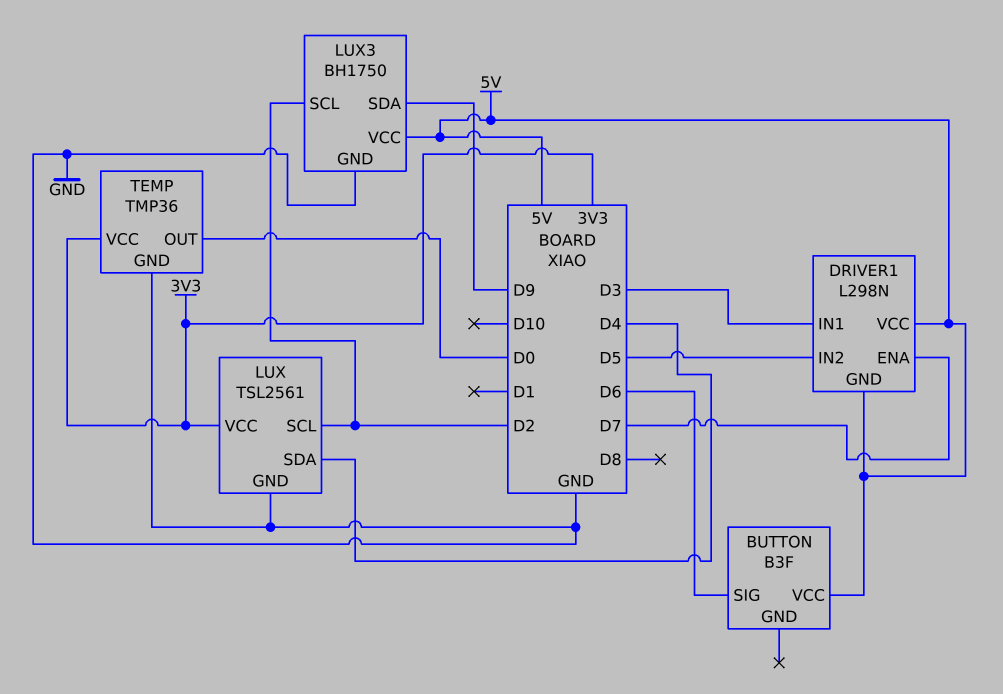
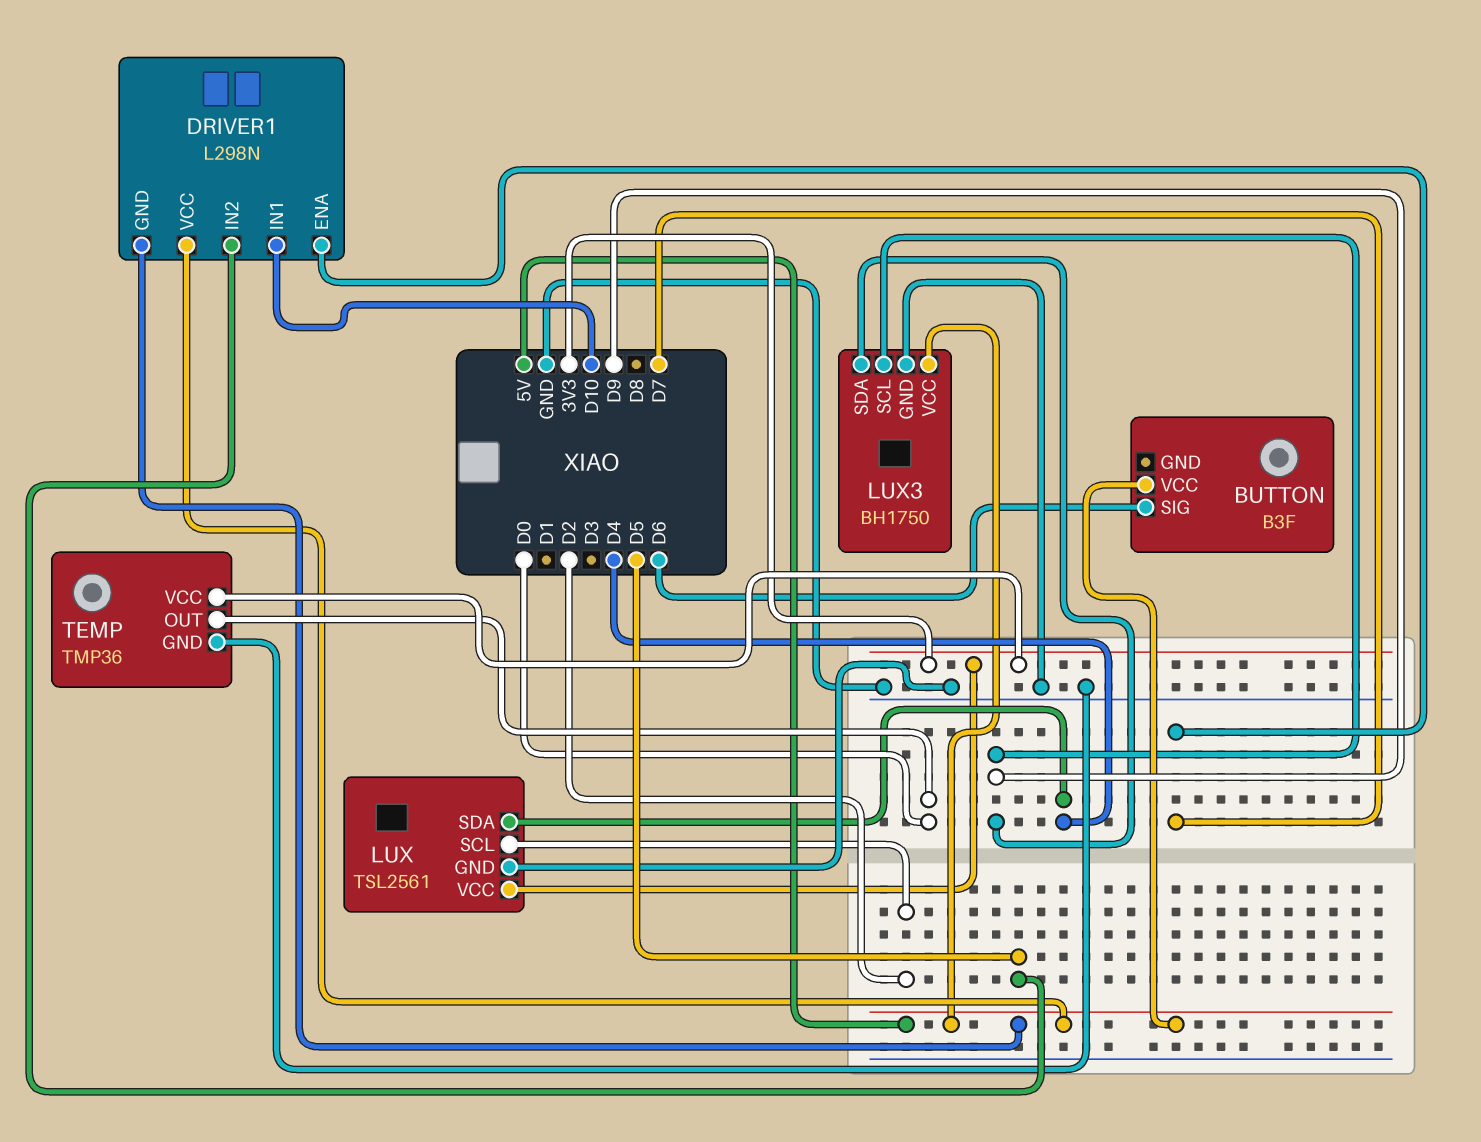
DRIVER1 pin IN1: D3 -> D10
LUX3 pin SCL: D2 -> D9

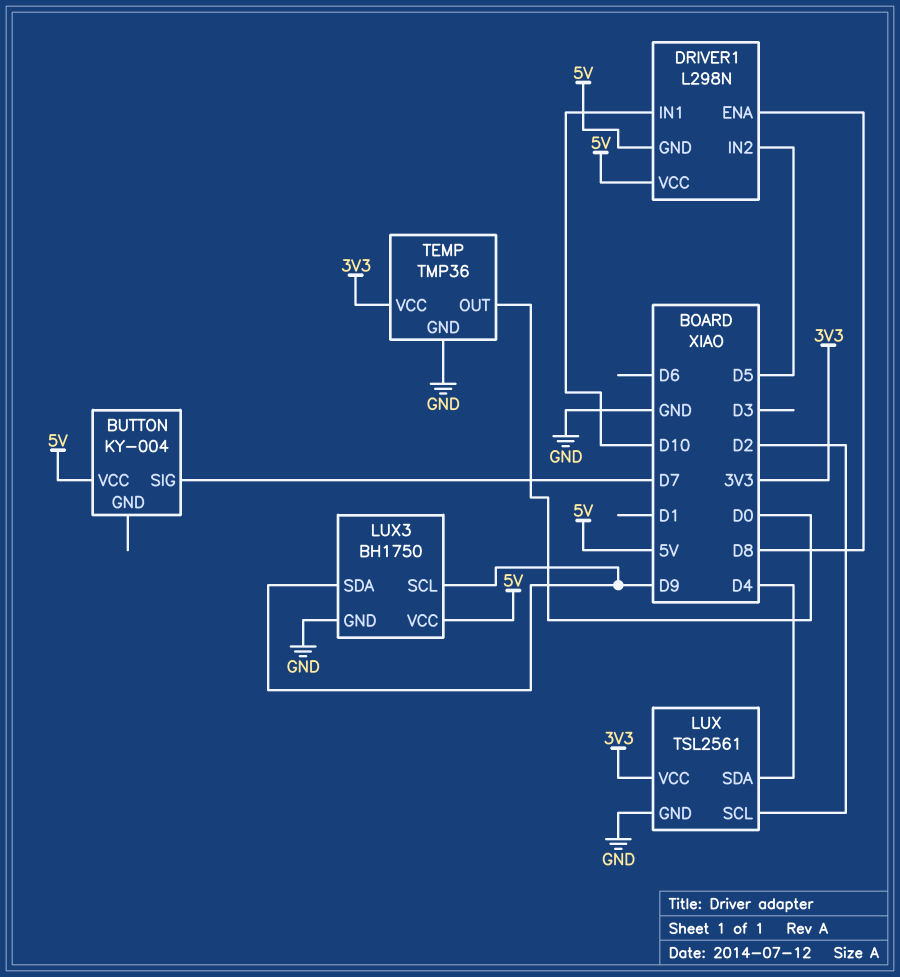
BUTTON: B3F -> KY-004
BUTTON pin SIG: D6 -> D7
DRIVER1 pin ENA: D7 -> D8

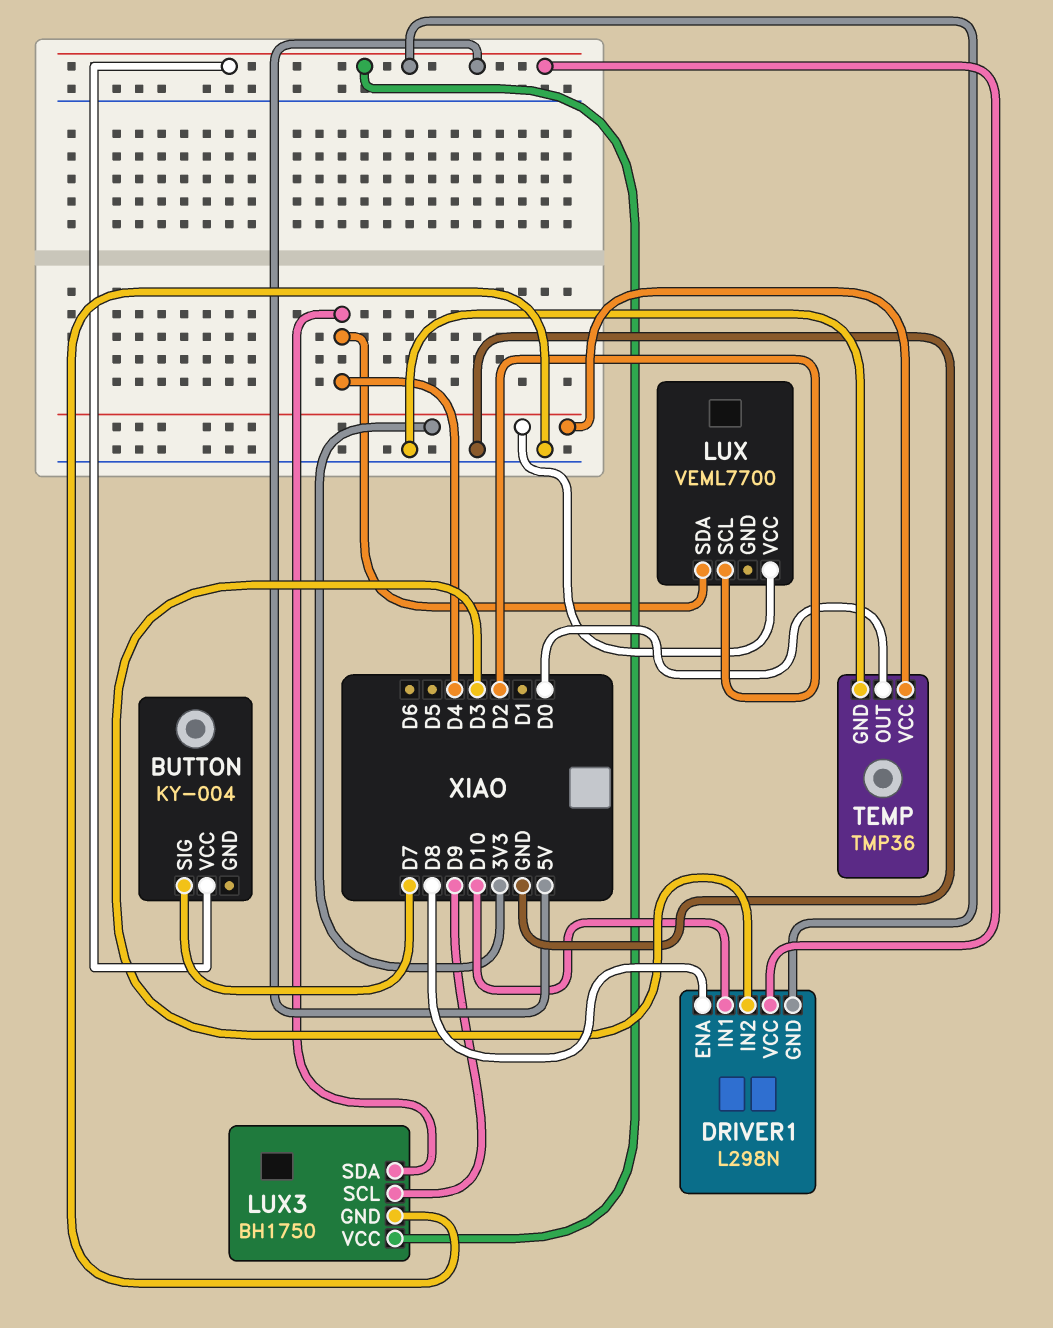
DRIVER1 pin IN2: D5 -> D3
LUX: TSL2561 -> VEML7700
LUX pin GND: GND -> none
LUX3 pin SDA: D9 -> D4

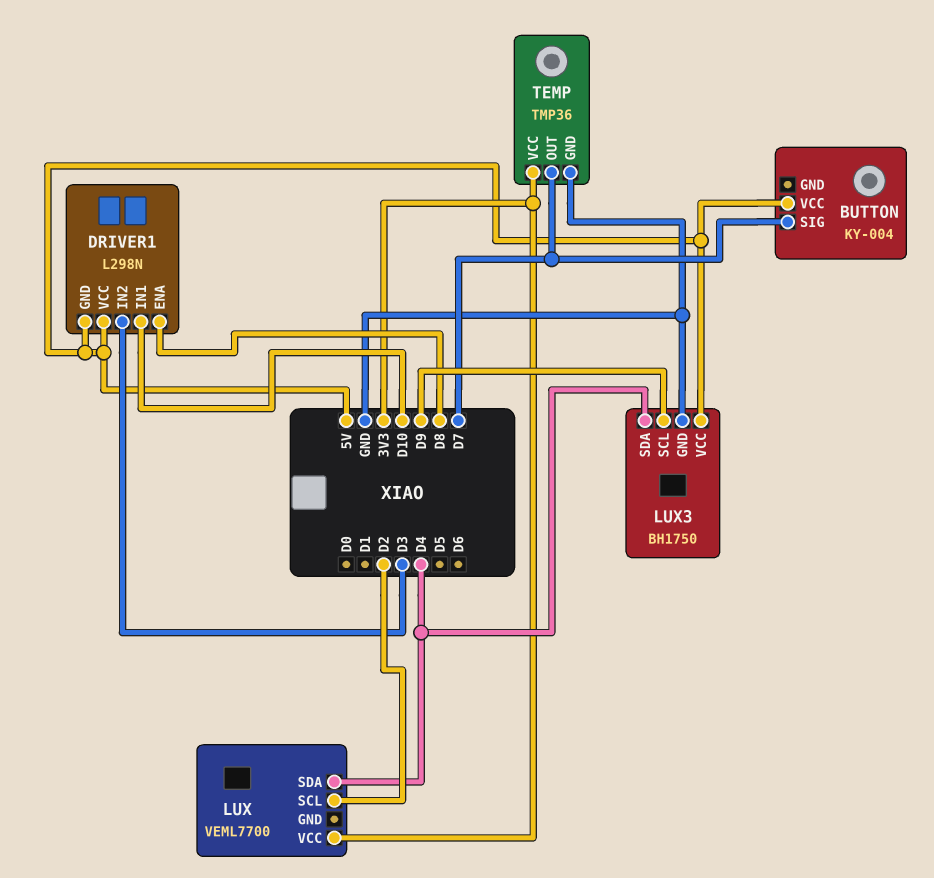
TEMP pin OUT: D0 -> D7

